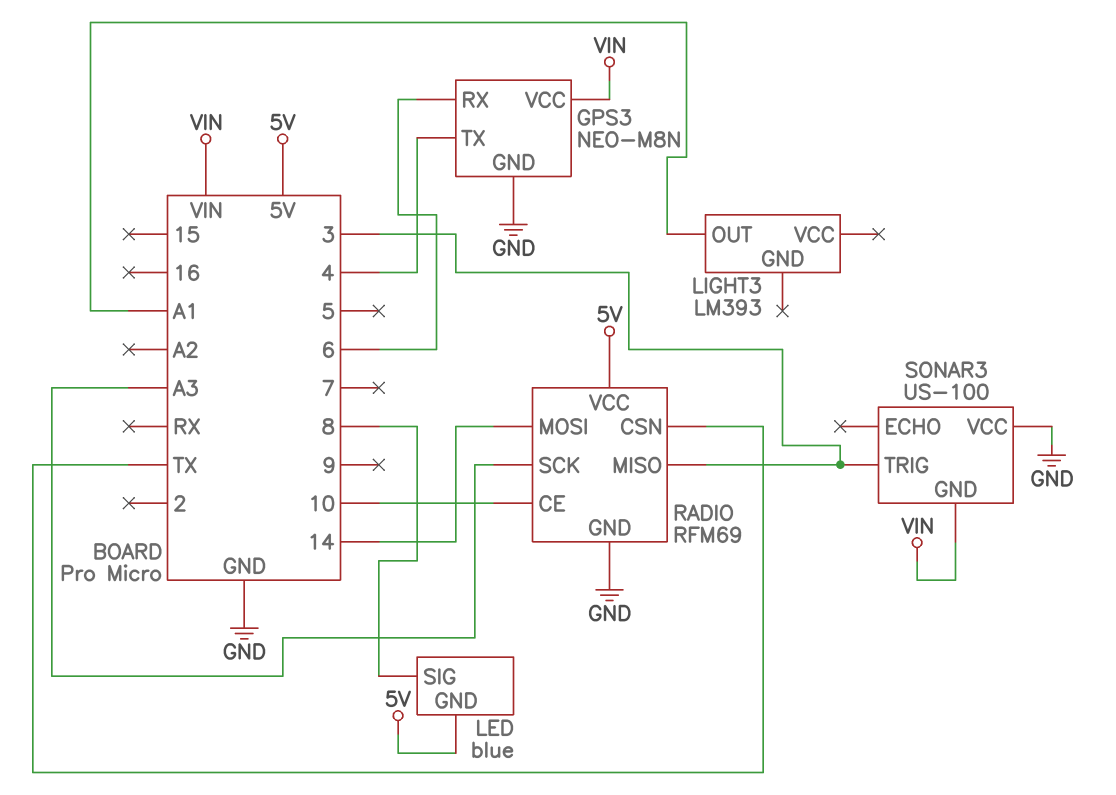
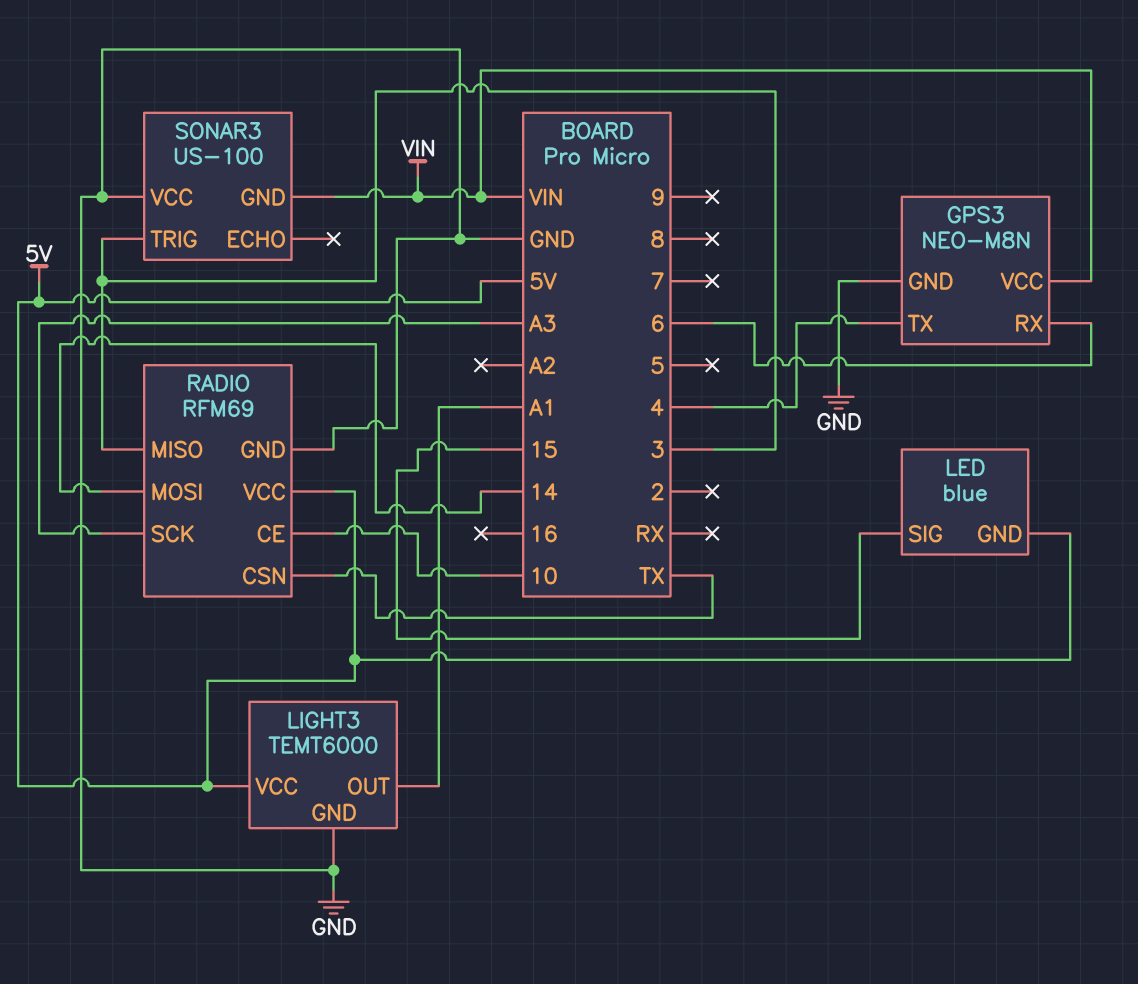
LED pin SIG: 8 -> 15
LIGHT3: LM393 -> TEMT6000
LIGHT3 pin GND: none -> GND
LIGHT3 pin VCC: none -> 5V

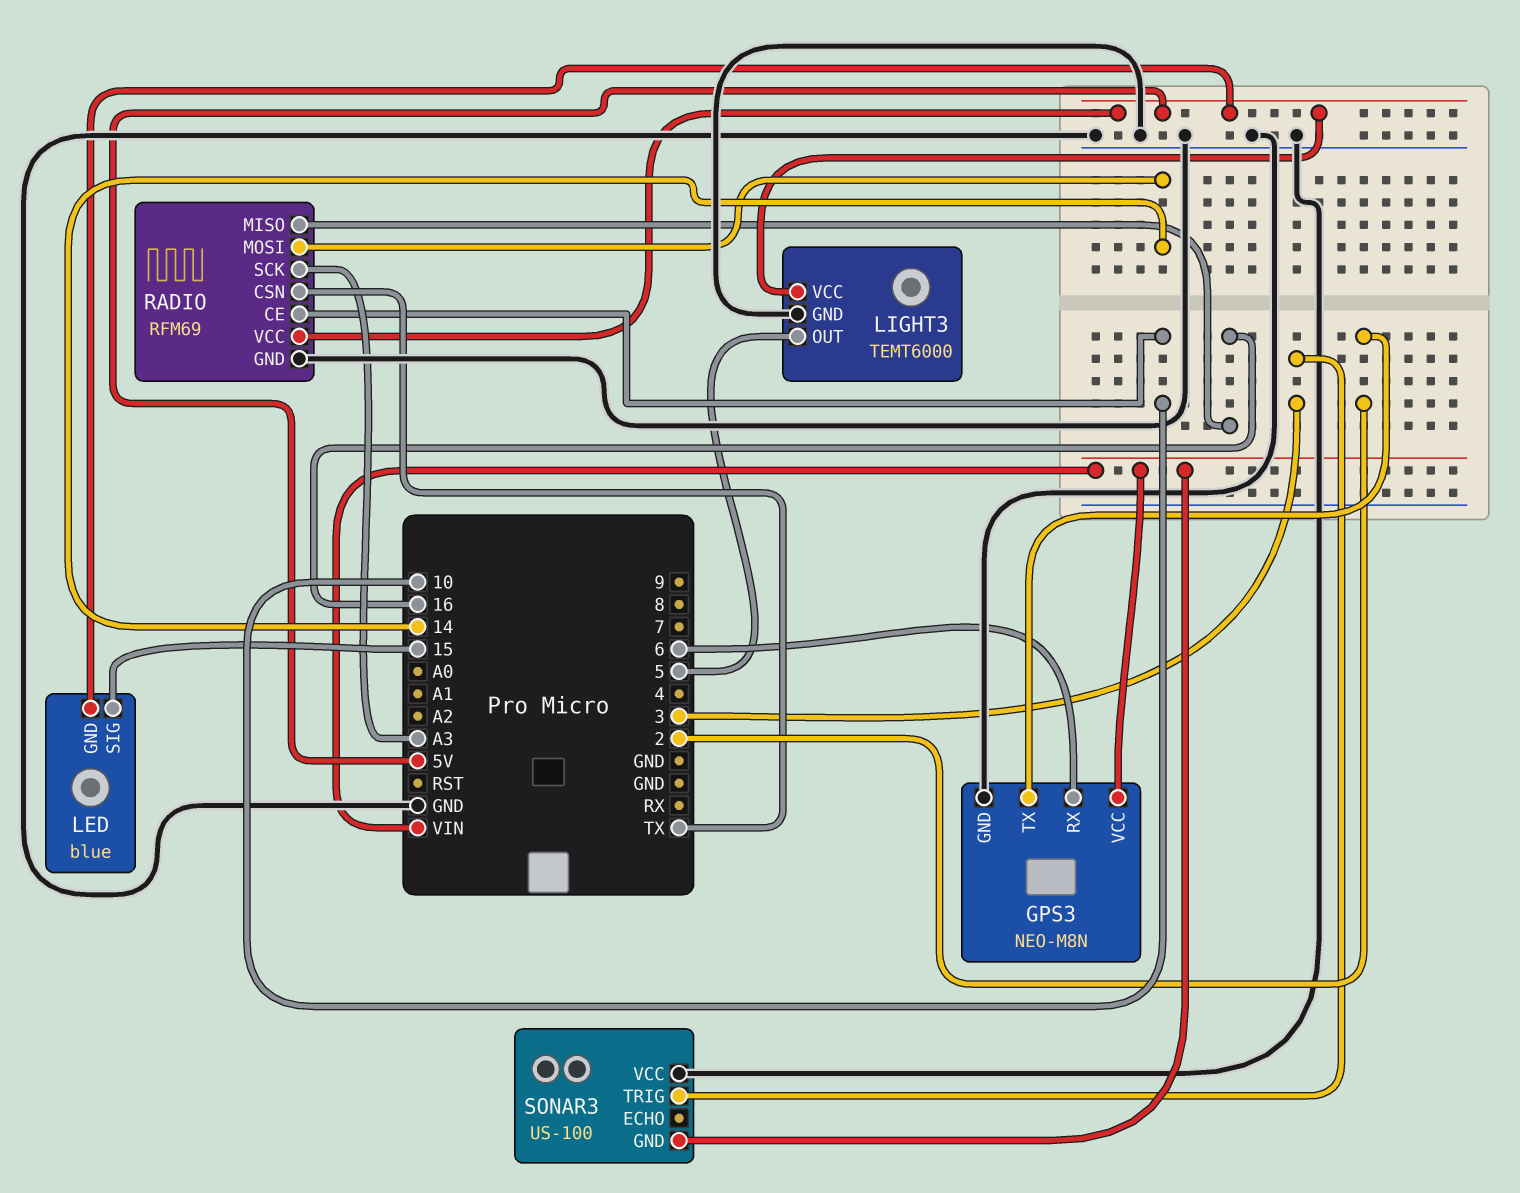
GPS3 pin TX: 4 -> 2
LIGHT3 pin OUT: A1 -> 5
RADIO pin MISO: 3 -> 16

